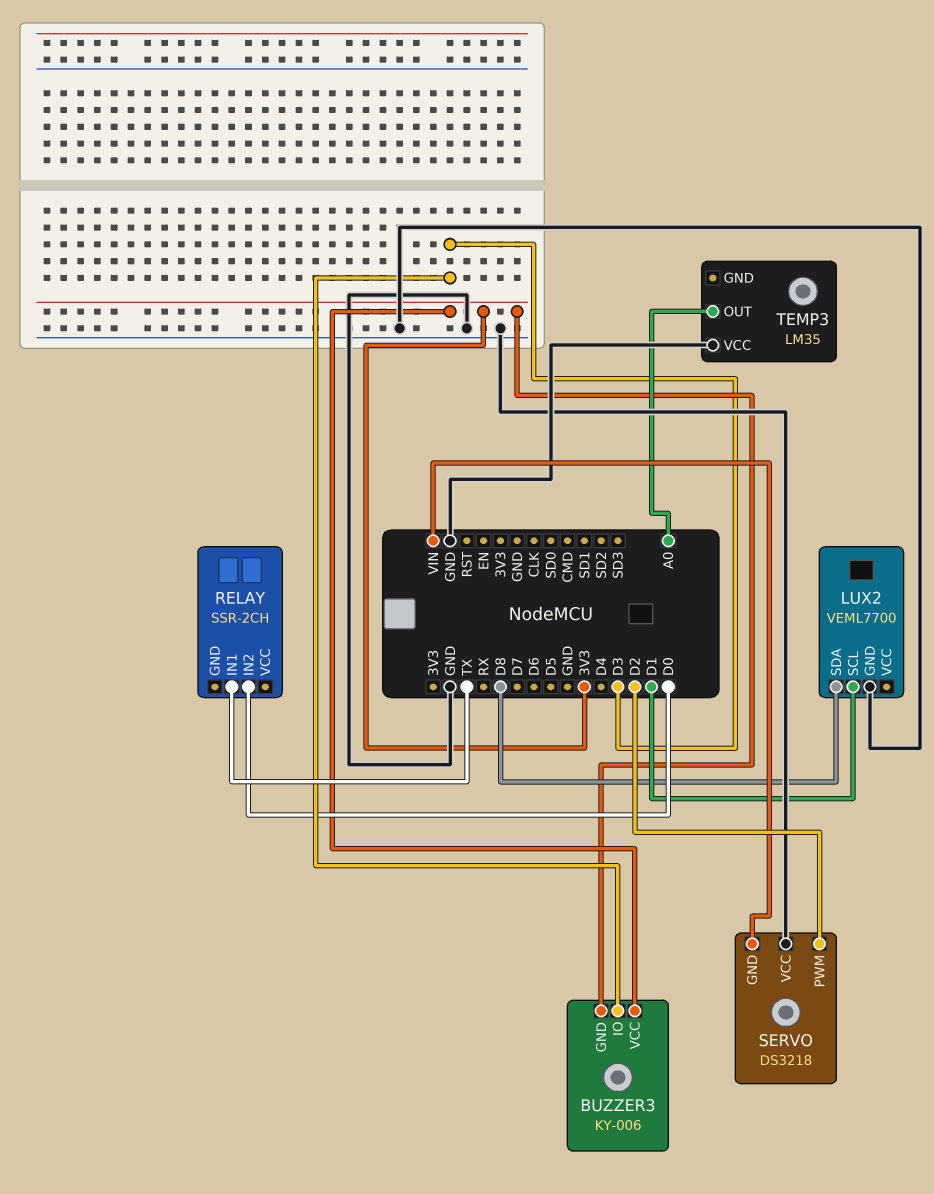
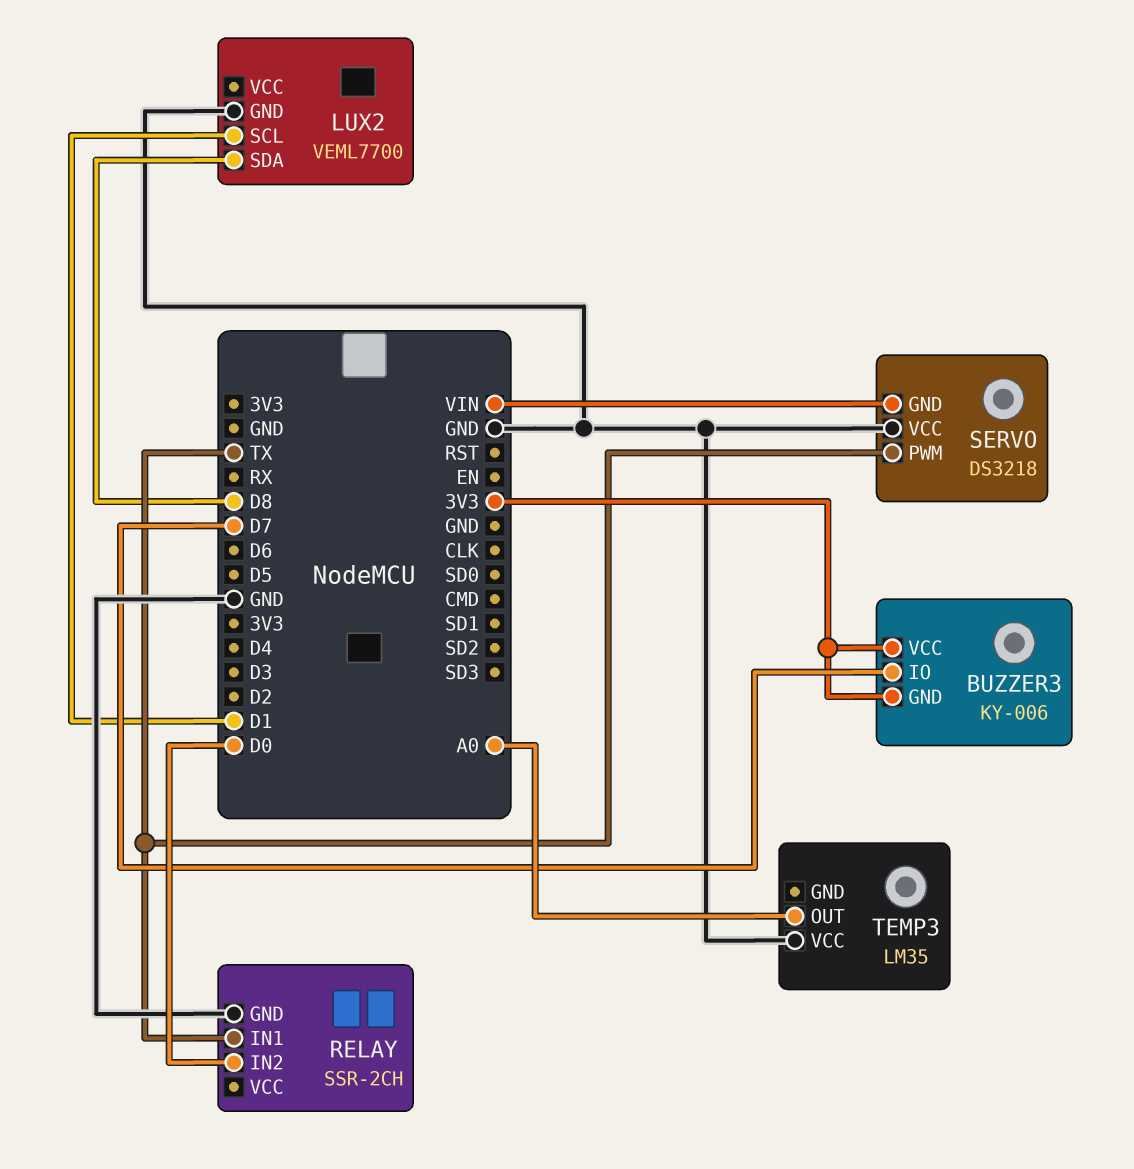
BUZZER3 pin IO: D3 -> D7
RELAY pin GND: none -> GND
SERVO pin PWM: D2 -> TX

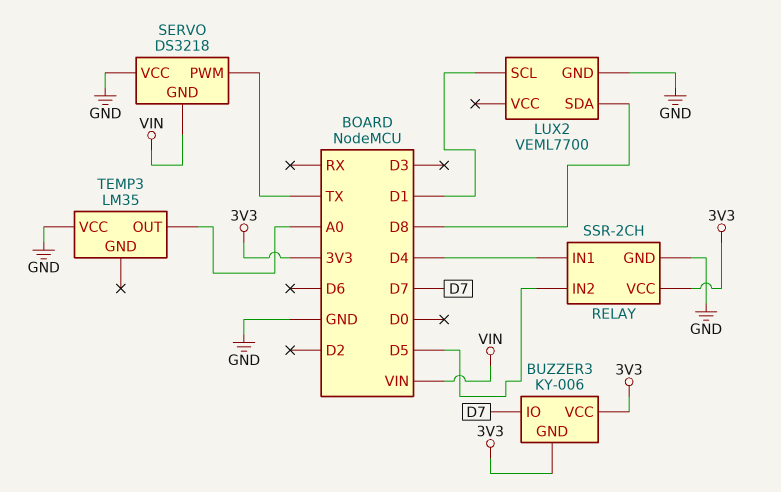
RELAY pin IN1: TX -> D4
RELAY pin IN2: D0 -> D5
RELAY pin VCC: none -> 3V3

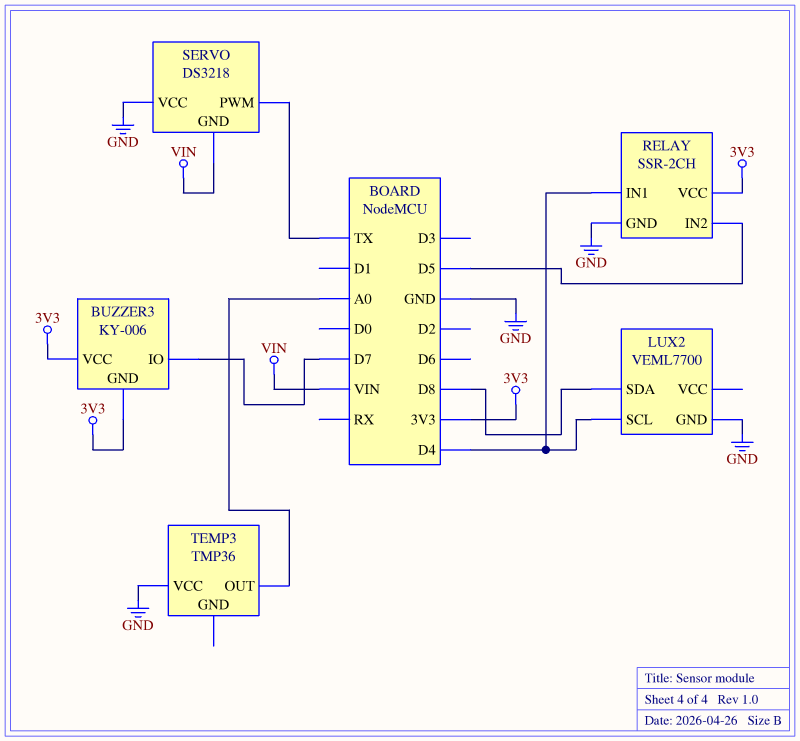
LUX2 pin SCL: D1 -> D4
TEMP3: LM35 -> TMP36

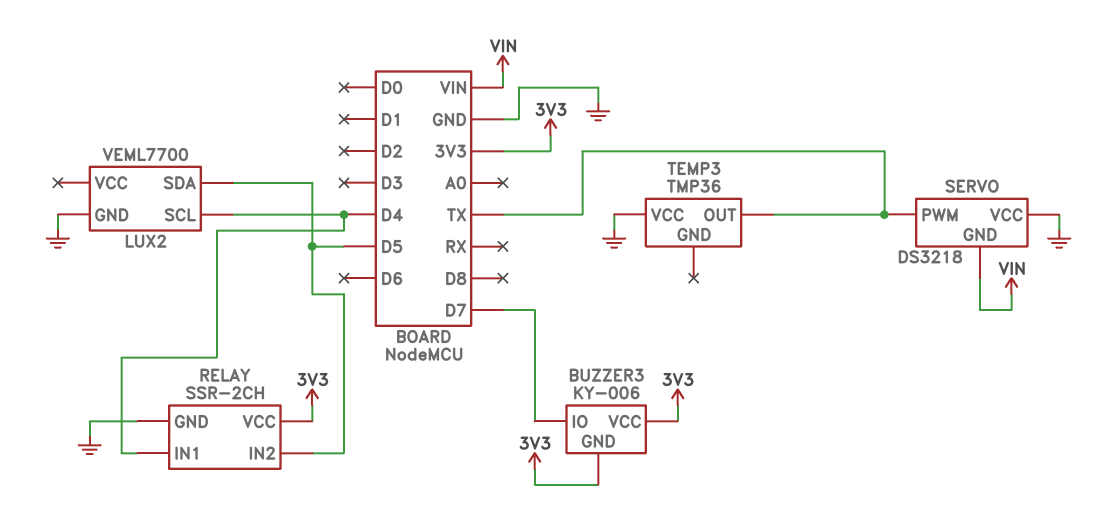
LUX2 pin SDA: D8 -> D5
TEMP3 pin OUT: A0 -> TX

